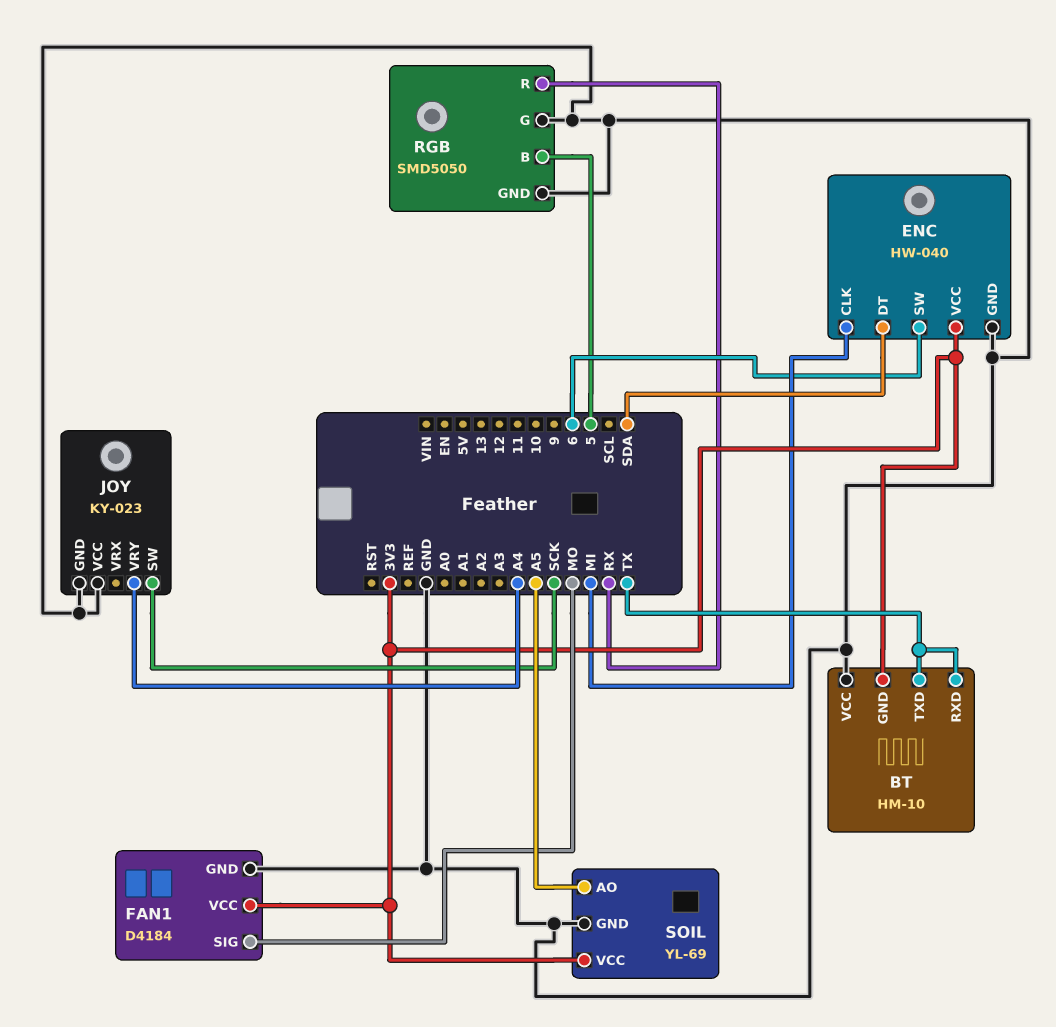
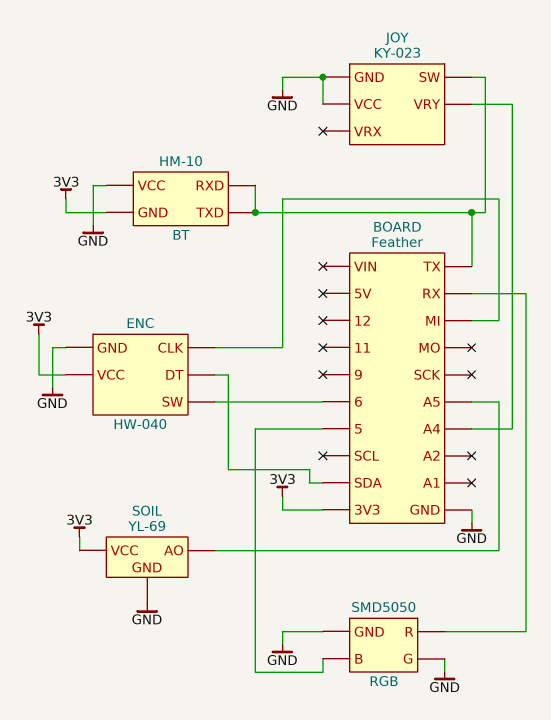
FAN1: D4184 -> none
FAN1 pin GND: GND -> none
FAN1 pin SIG: MO -> none
FAN1 pin VCC: 3V3 -> none
JOY pin SW: SCK -> TX

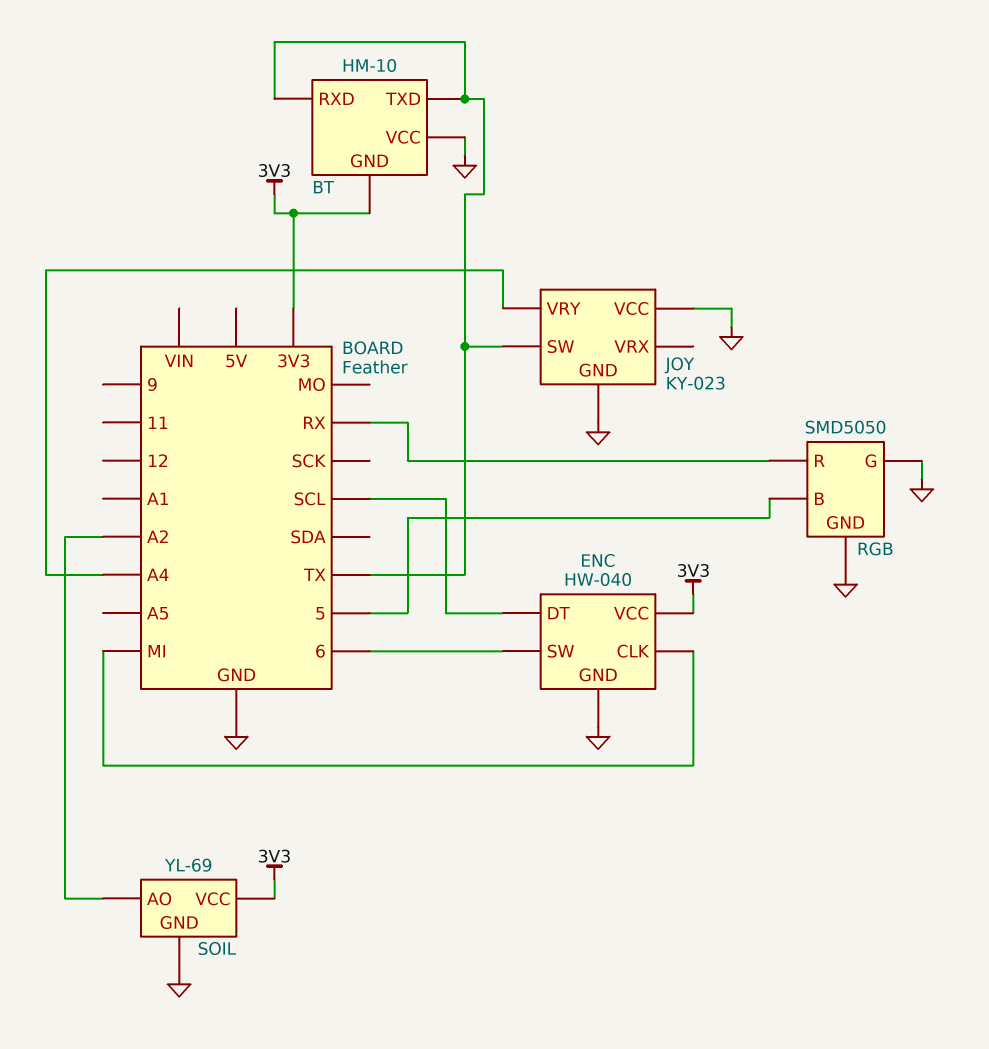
ENC pin DT: SDA -> SCL
SOIL pin AO: A5 -> A2

